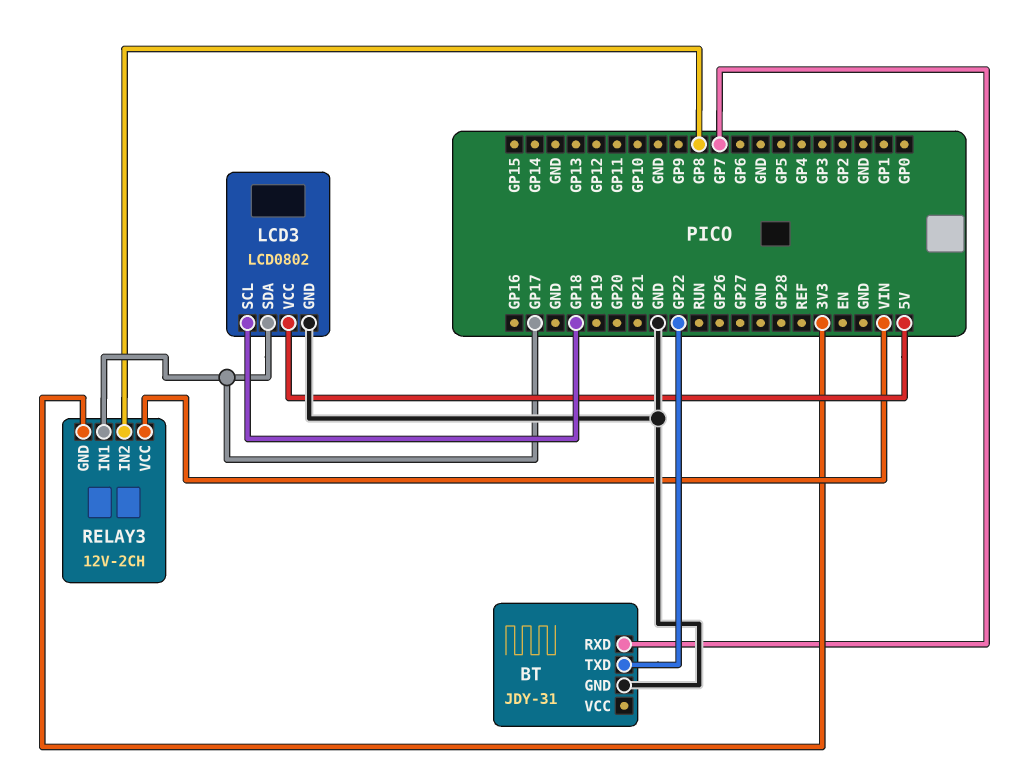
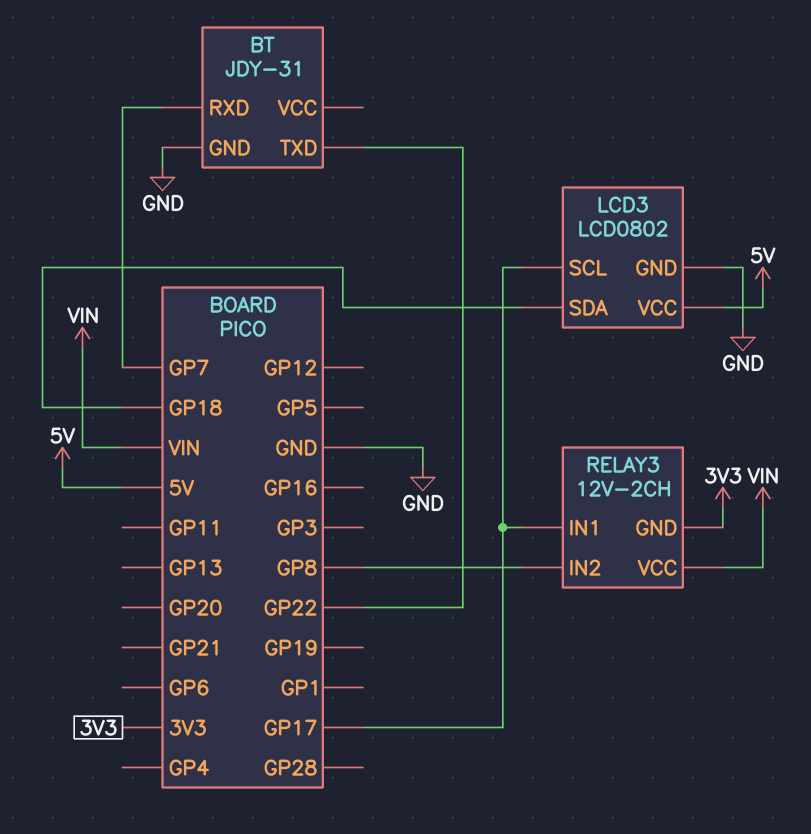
LCD3 pin SCL: GP18 -> GP17
LCD3 pin SDA: GP17 -> GP18

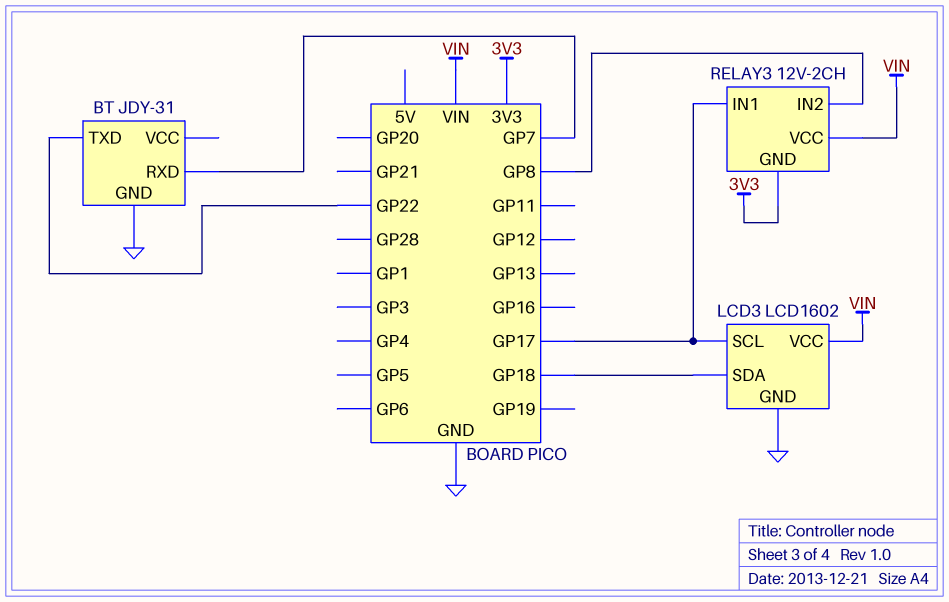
LCD3: LCD0802 -> LCD1602
LCD3 pin VCC: 5V -> VIN

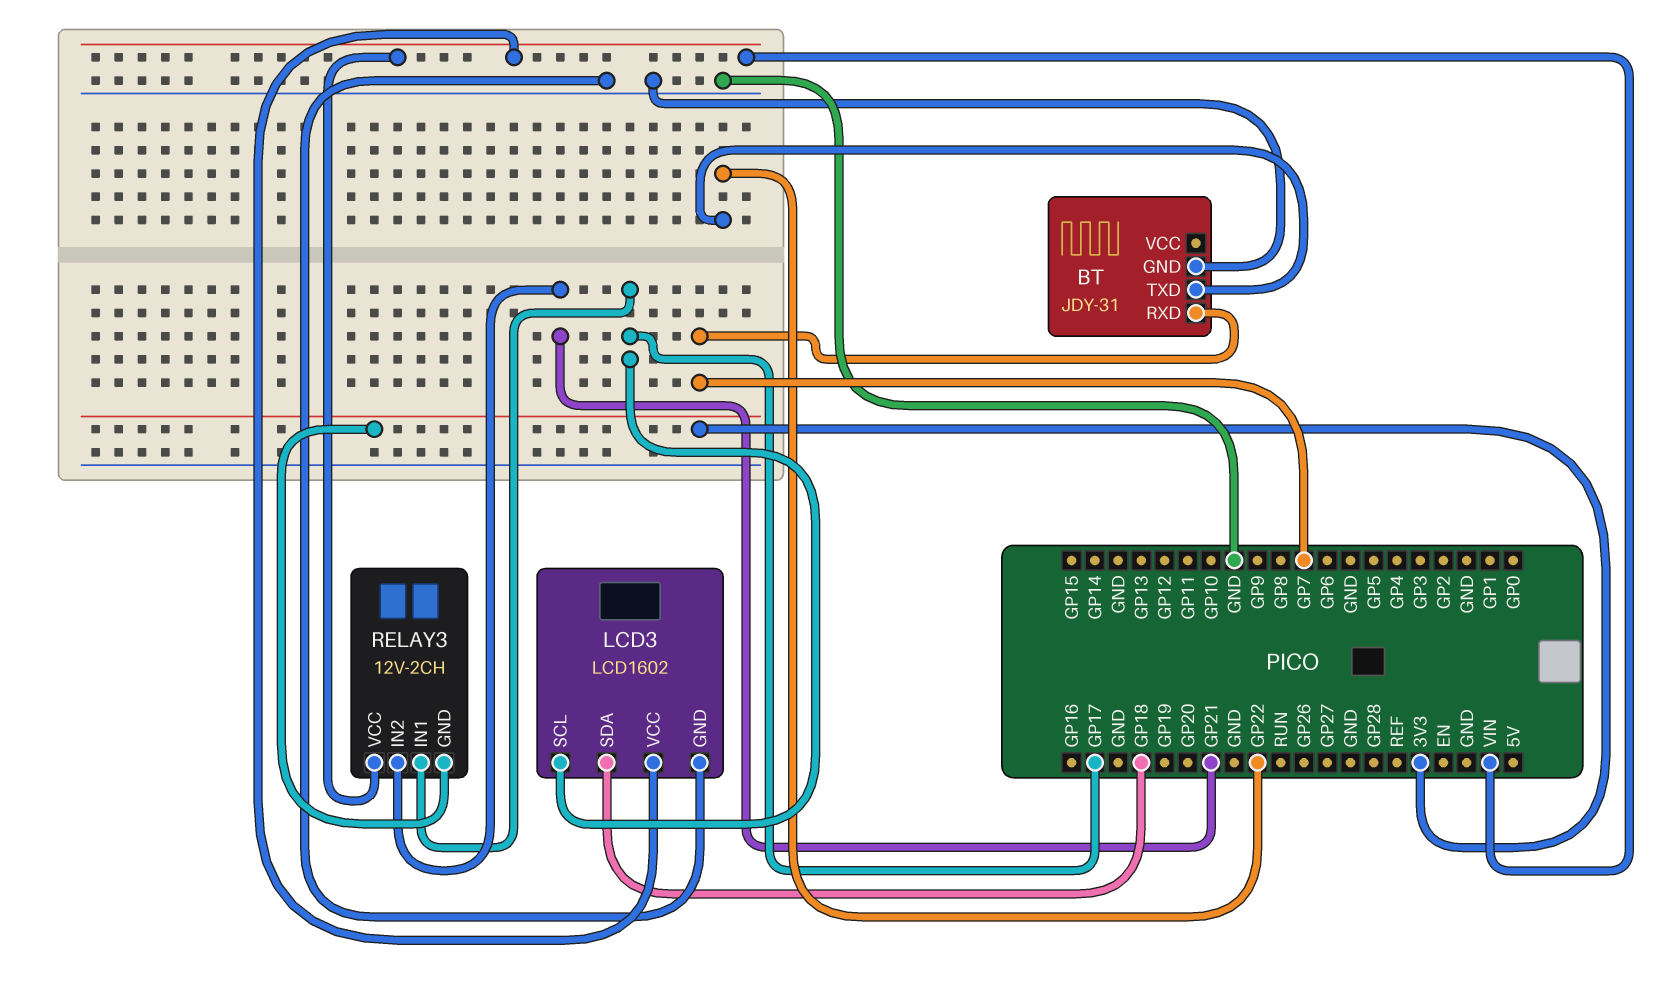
RELAY3 pin IN2: GP8 -> GP21

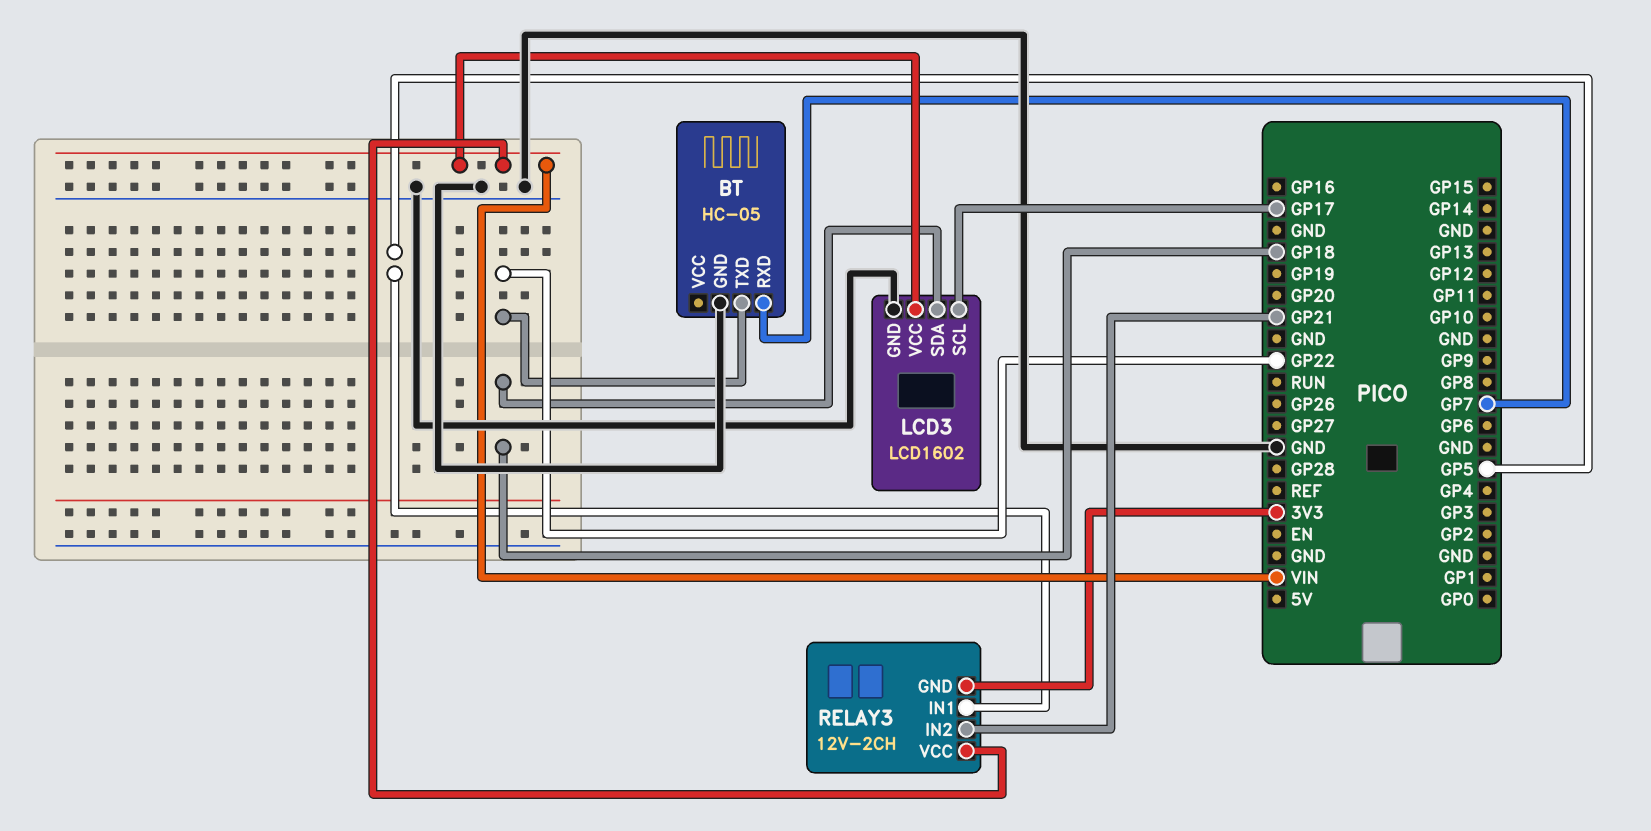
BT: JDY-31 -> HC-05
RELAY3 pin IN1: GP17 -> GP5

